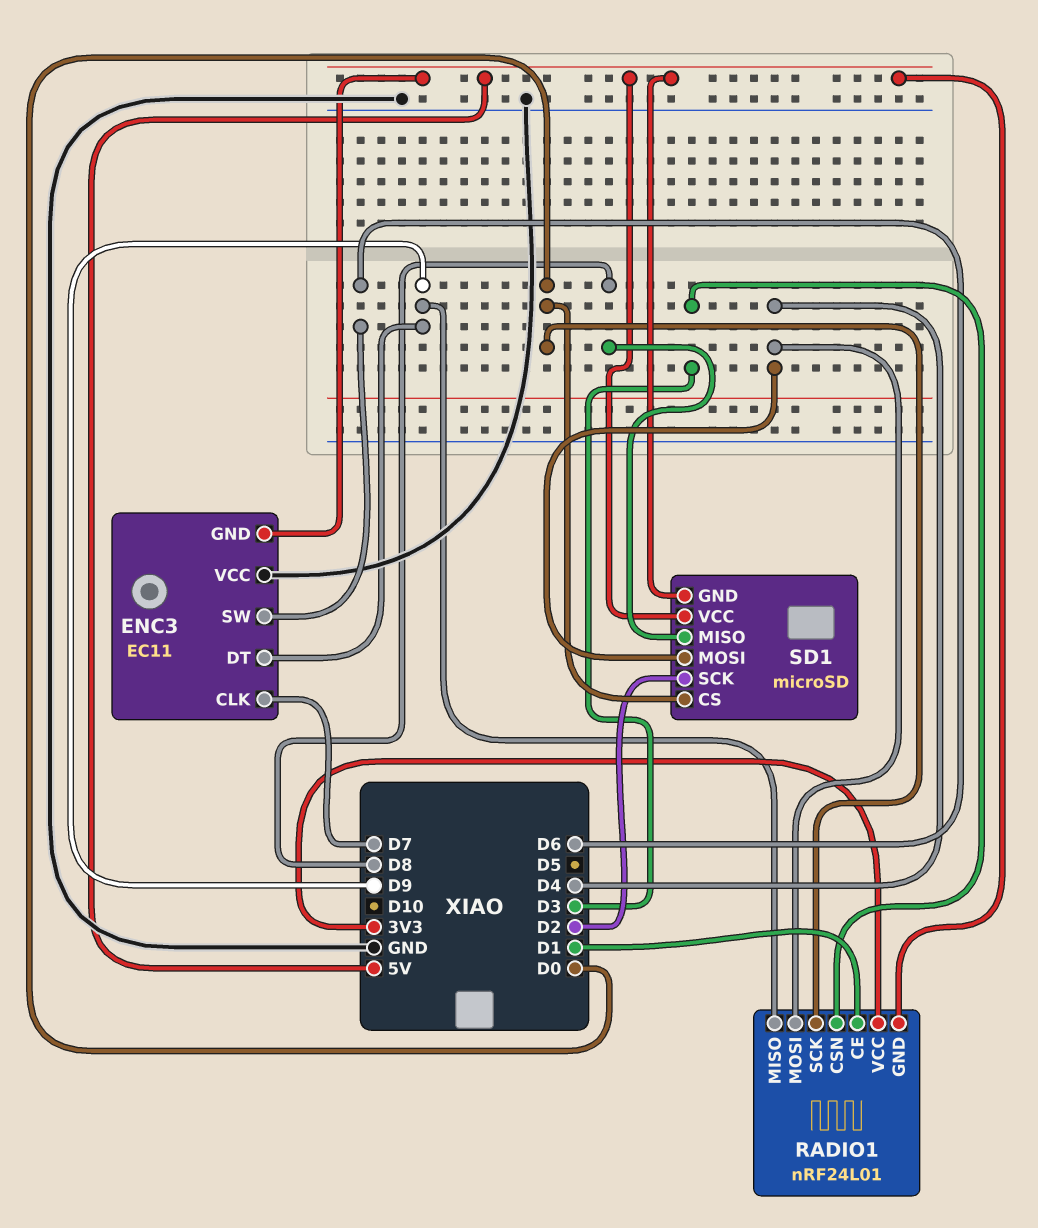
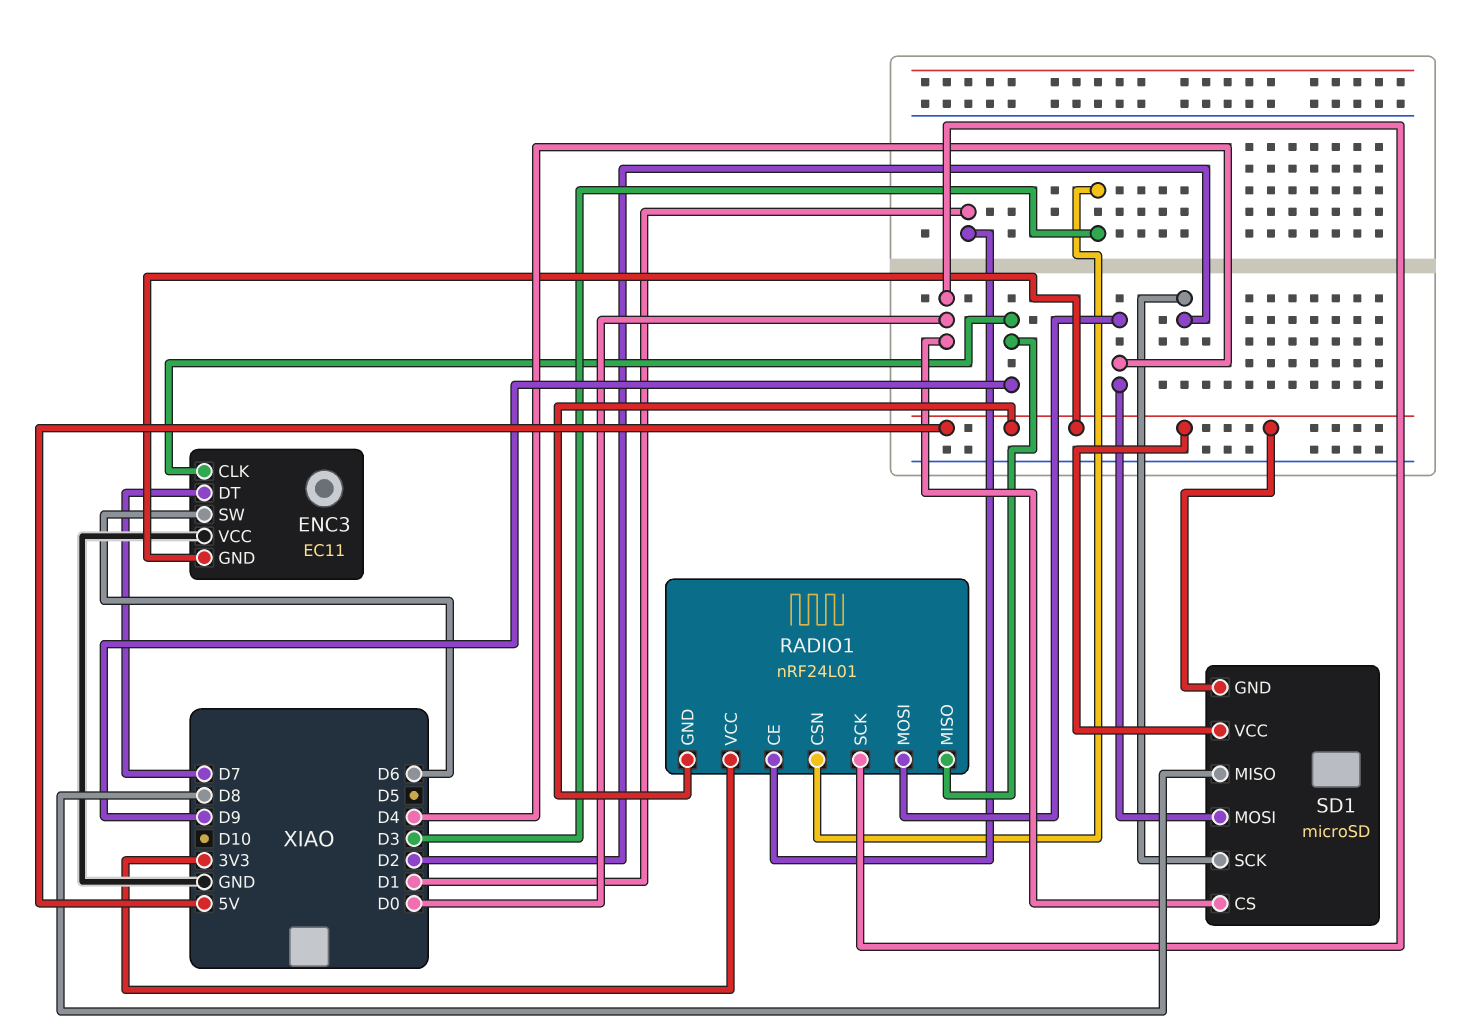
ENC3 pin CLK: D7 -> D9
ENC3 pin DT: D9 -> D7

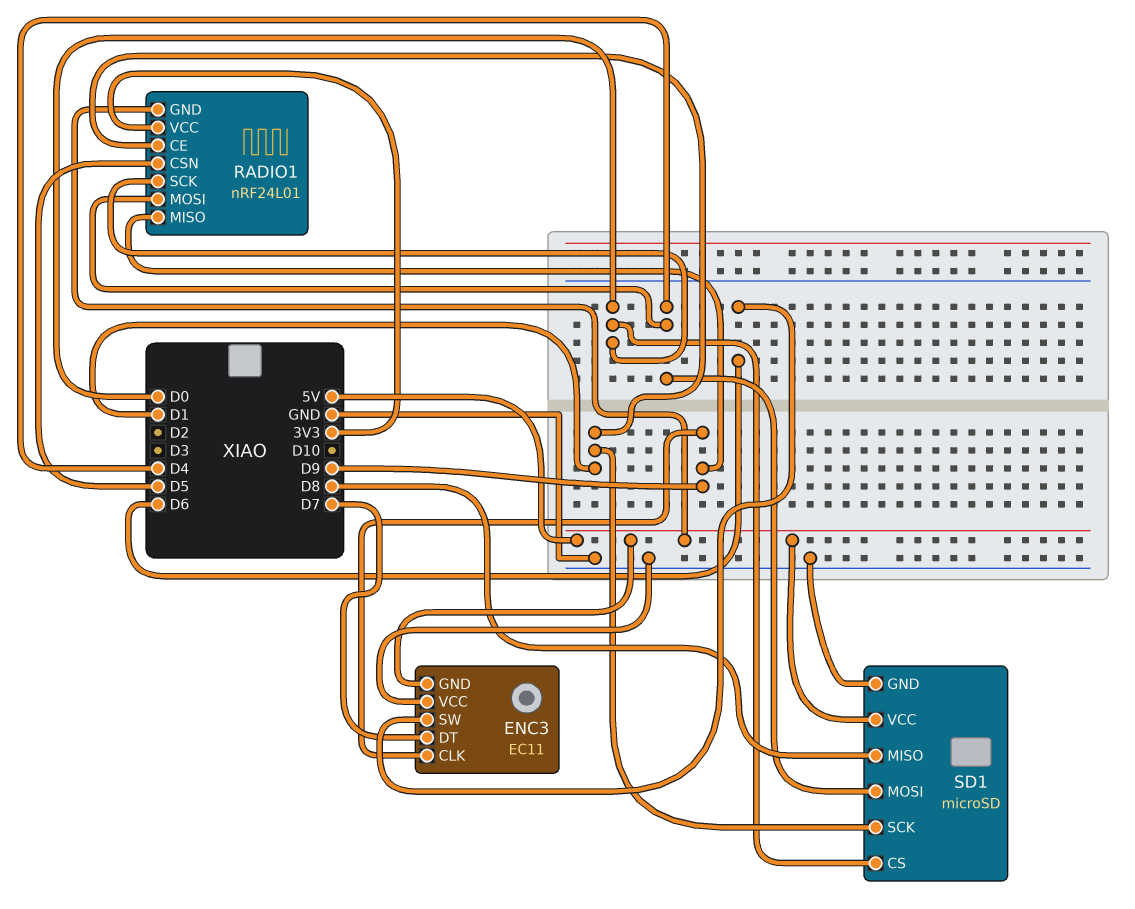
RADIO1 pin CSN: D3 -> D5
SD1 pin GND: 5V -> GND
SD1 pin SCK: D2 -> D1

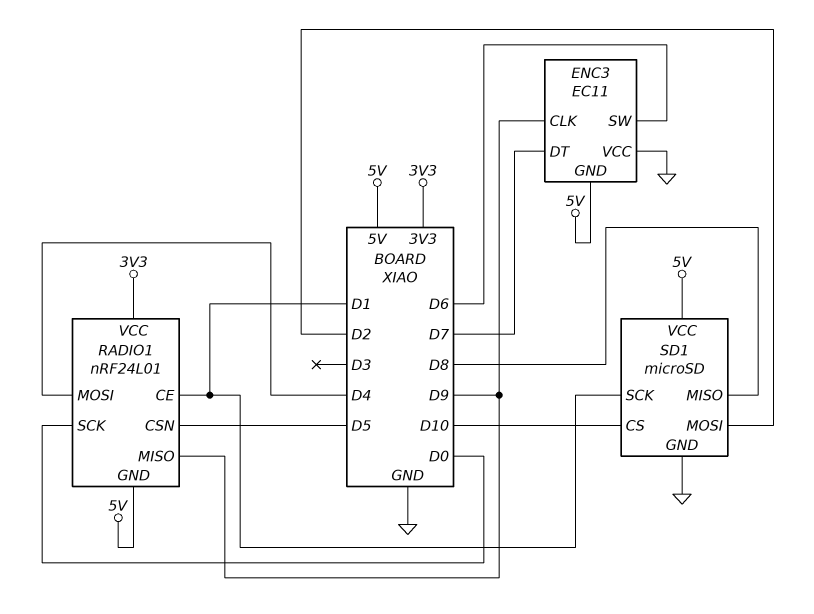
SD1 pin CS: D0 -> D10
SD1 pin MOSI: D4 -> D2

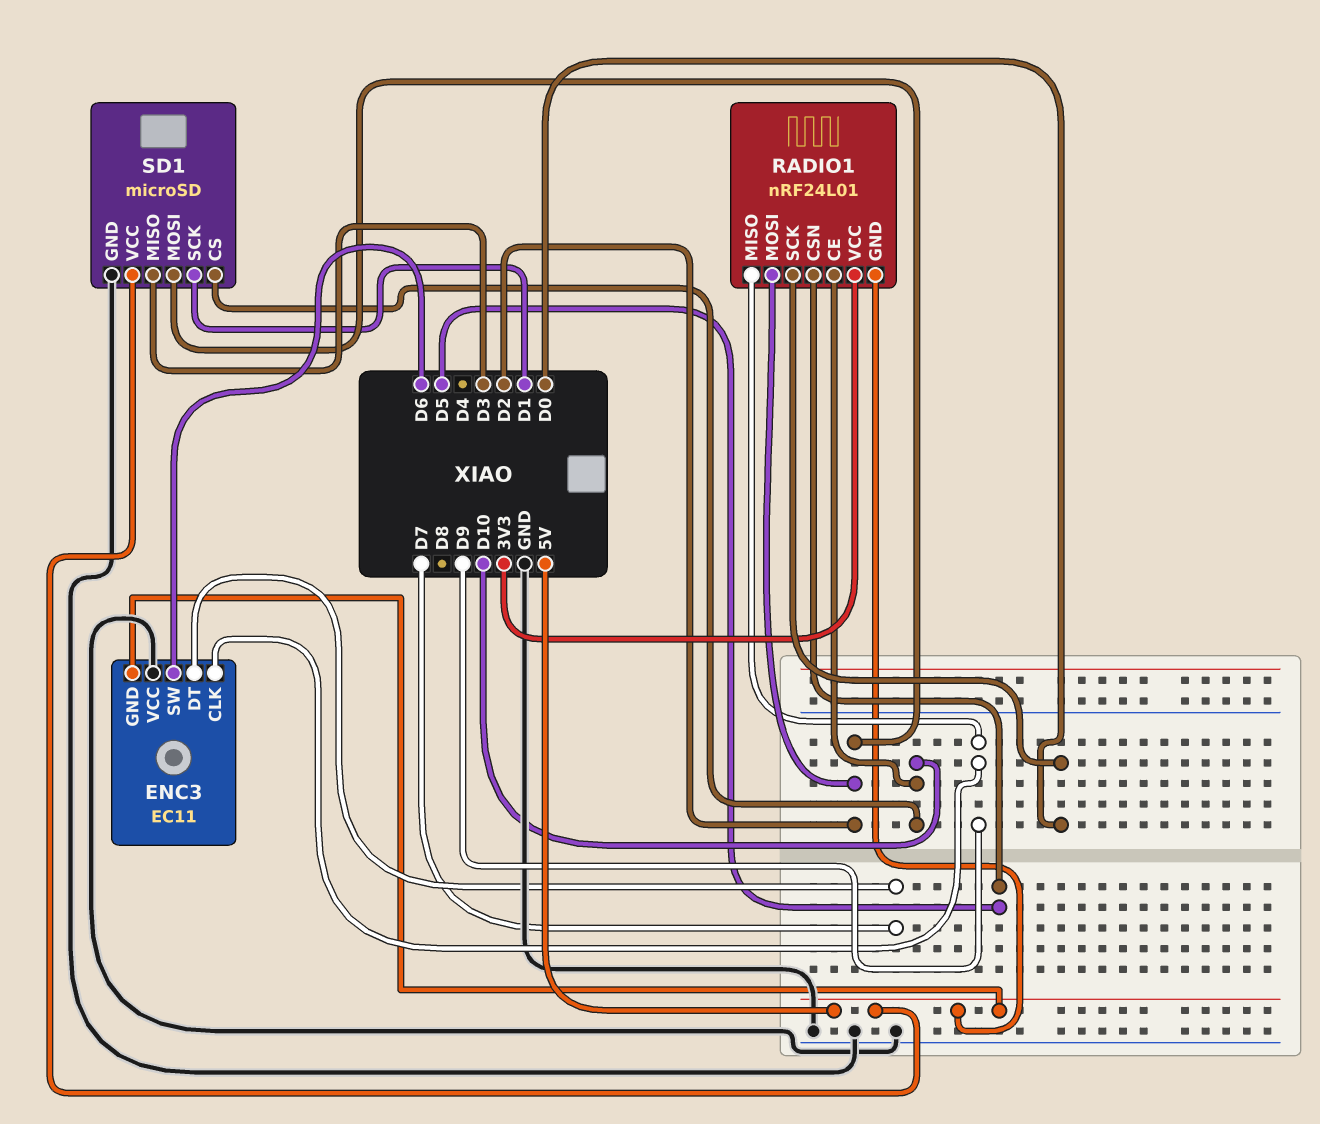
RADIO1 pin CE: D1 -> D10
RADIO1 pin MOSI: D4 -> D2
SD1 pin MISO: D8 -> D3

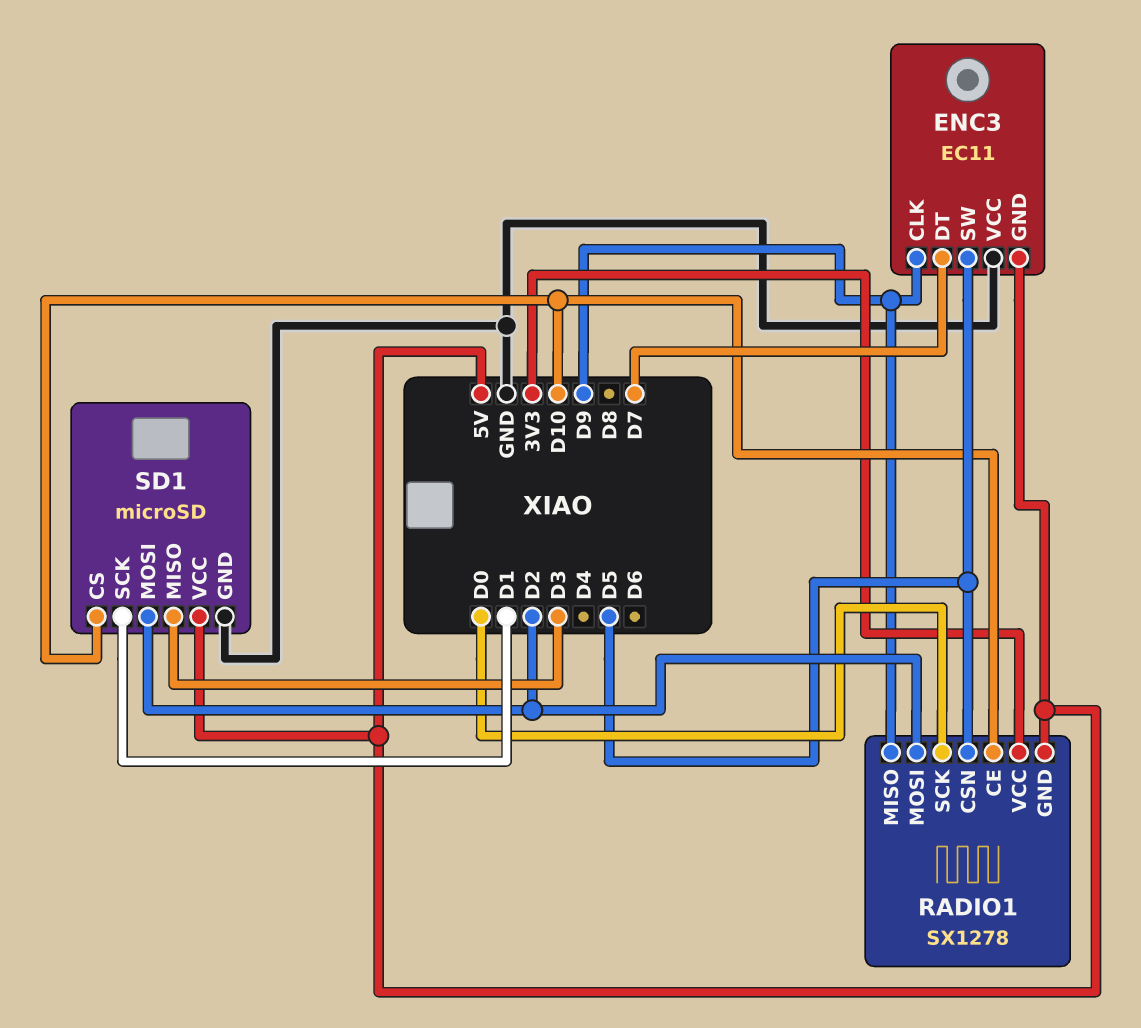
ENC3 pin SW: D6 -> D5
RADIO1: nRF24L01 -> SX1278

